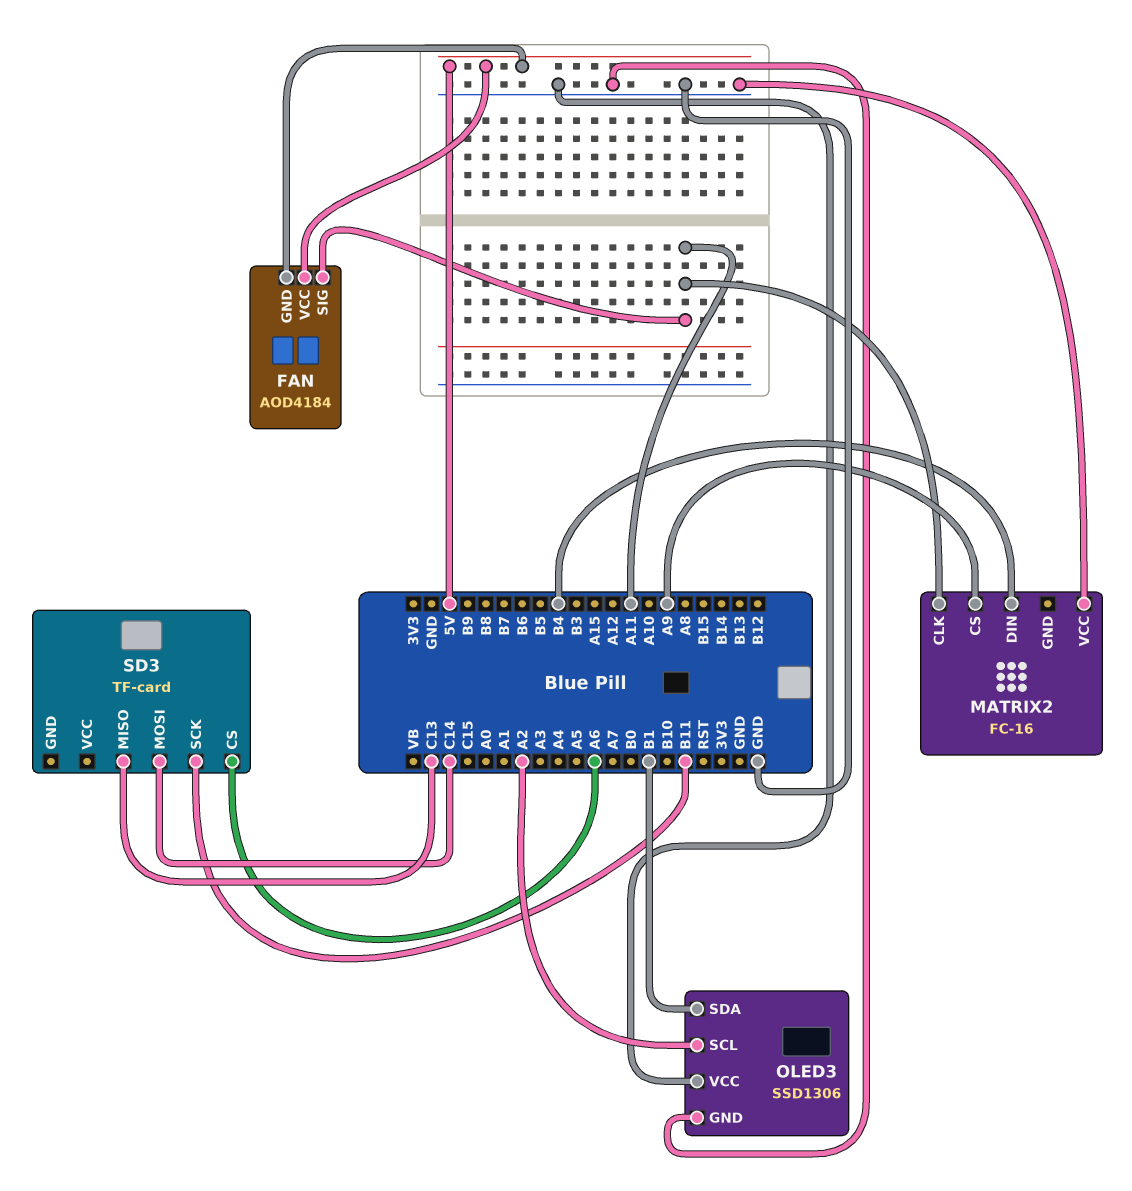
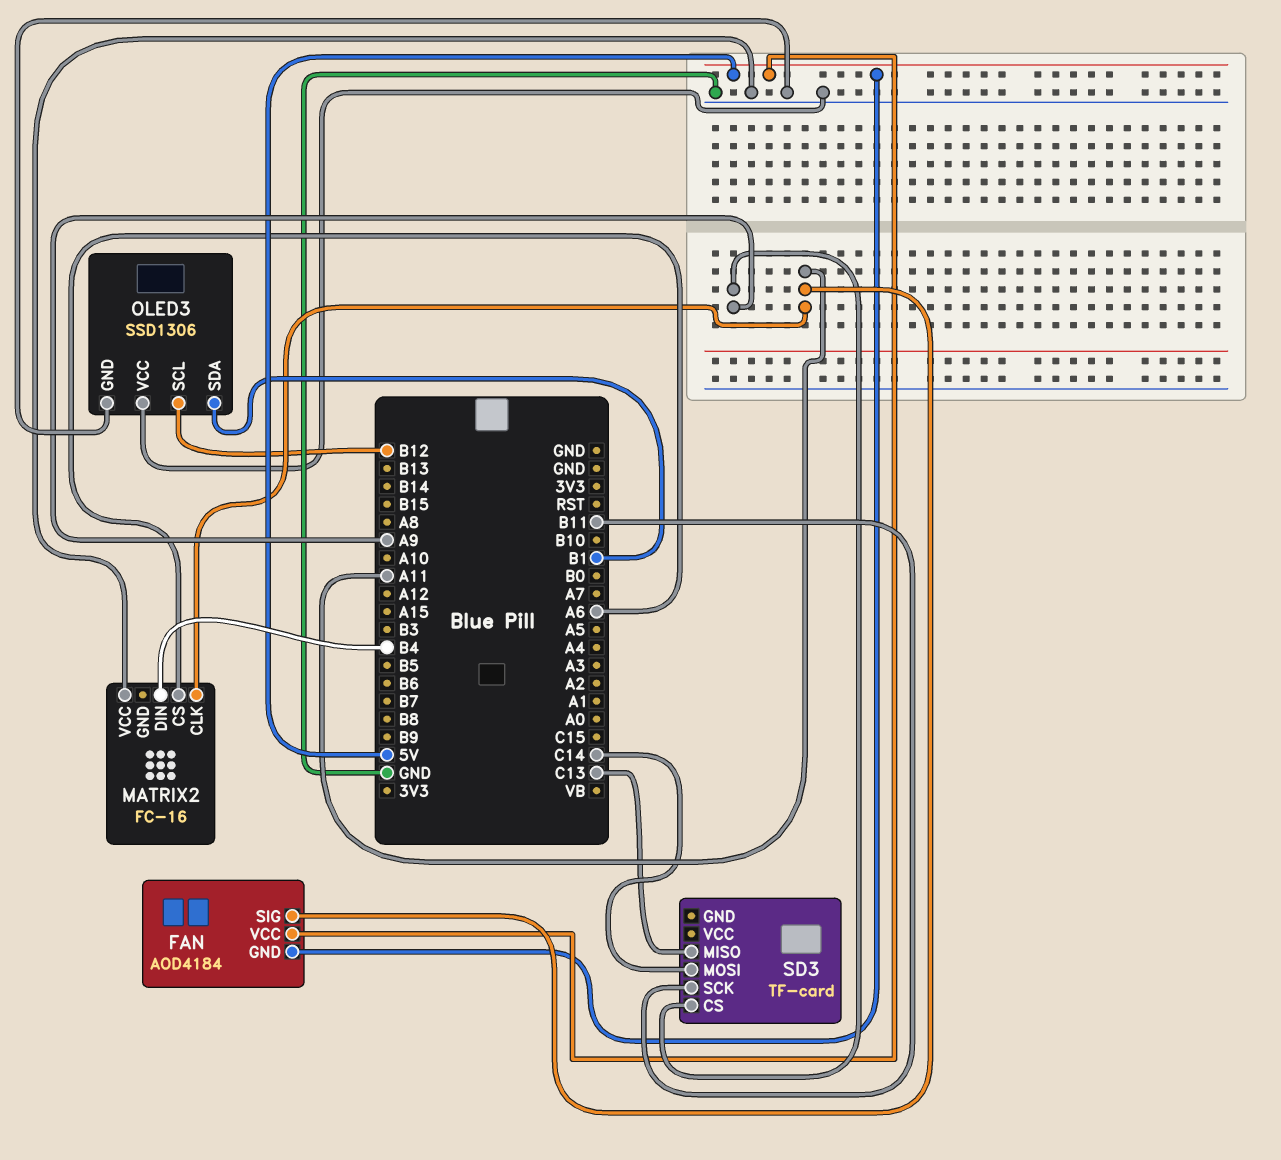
MATRIX2 pin CS: A9 -> A6
OLED3 pin SCL: A2 -> B12
SD3 pin CS: A6 -> A9

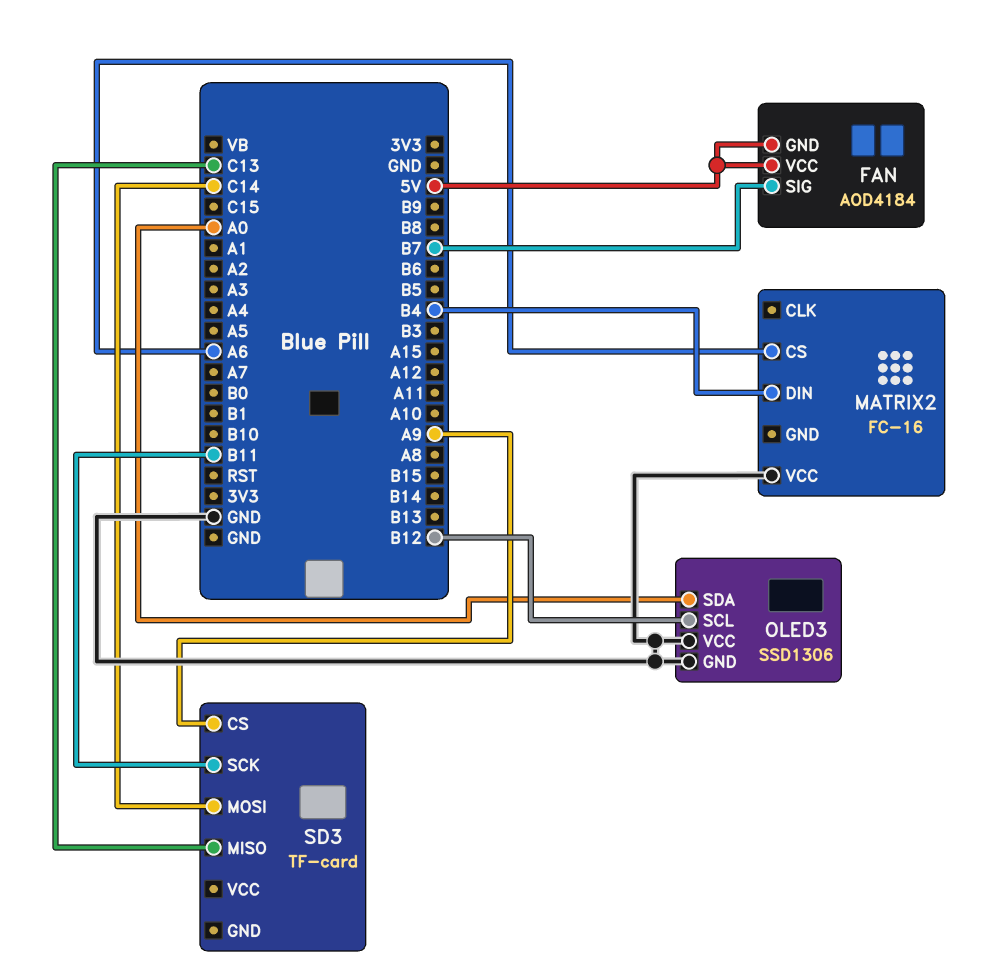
FAN pin SIG: A11 -> B7
MATRIX2 pin CLK: A11 -> none
OLED3 pin SDA: B1 -> A0

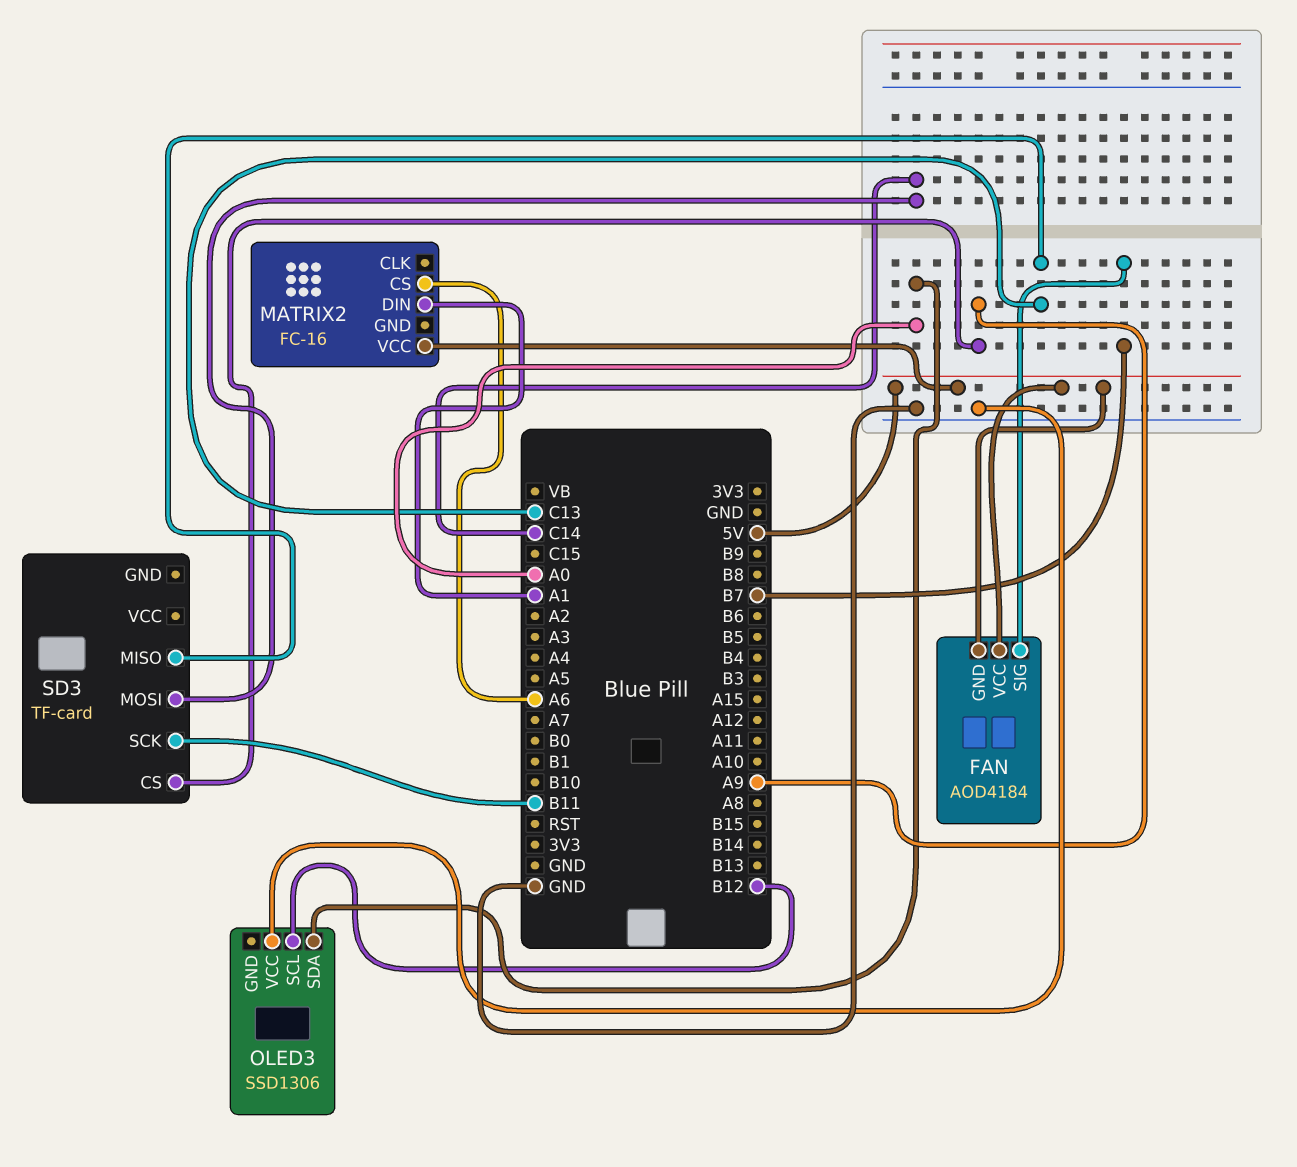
MATRIX2 pin DIN: B4 -> A1
MATRIX2 pin VCC: GND -> 5V
OLED3 pin GND: GND -> none

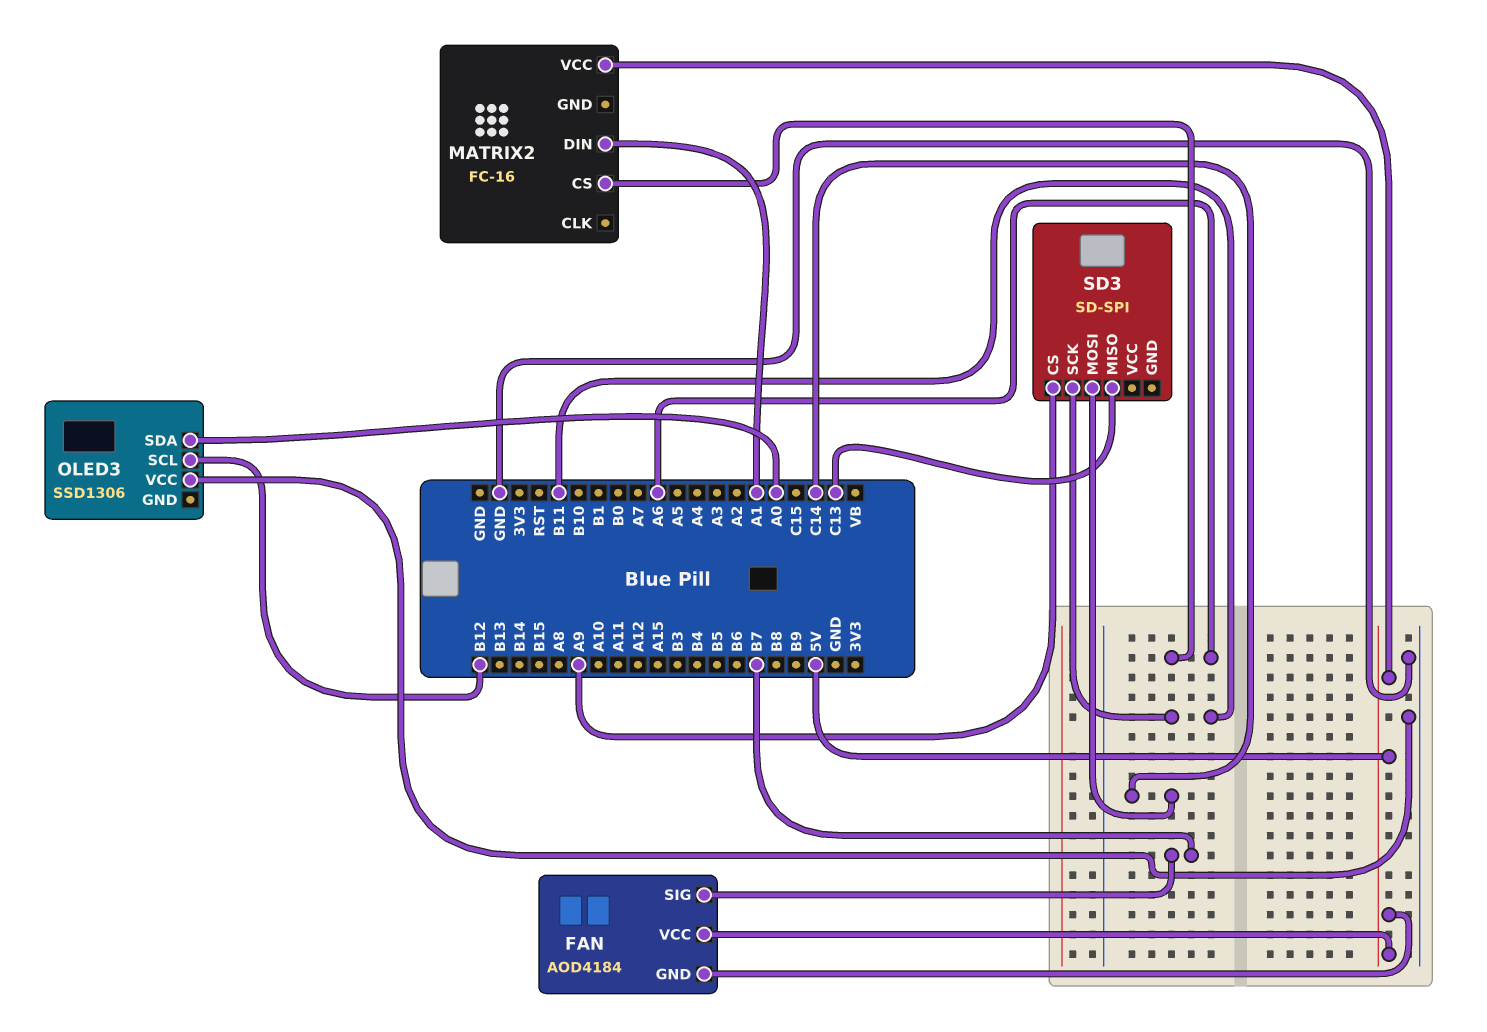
SD3: TF-card -> SD-SPI

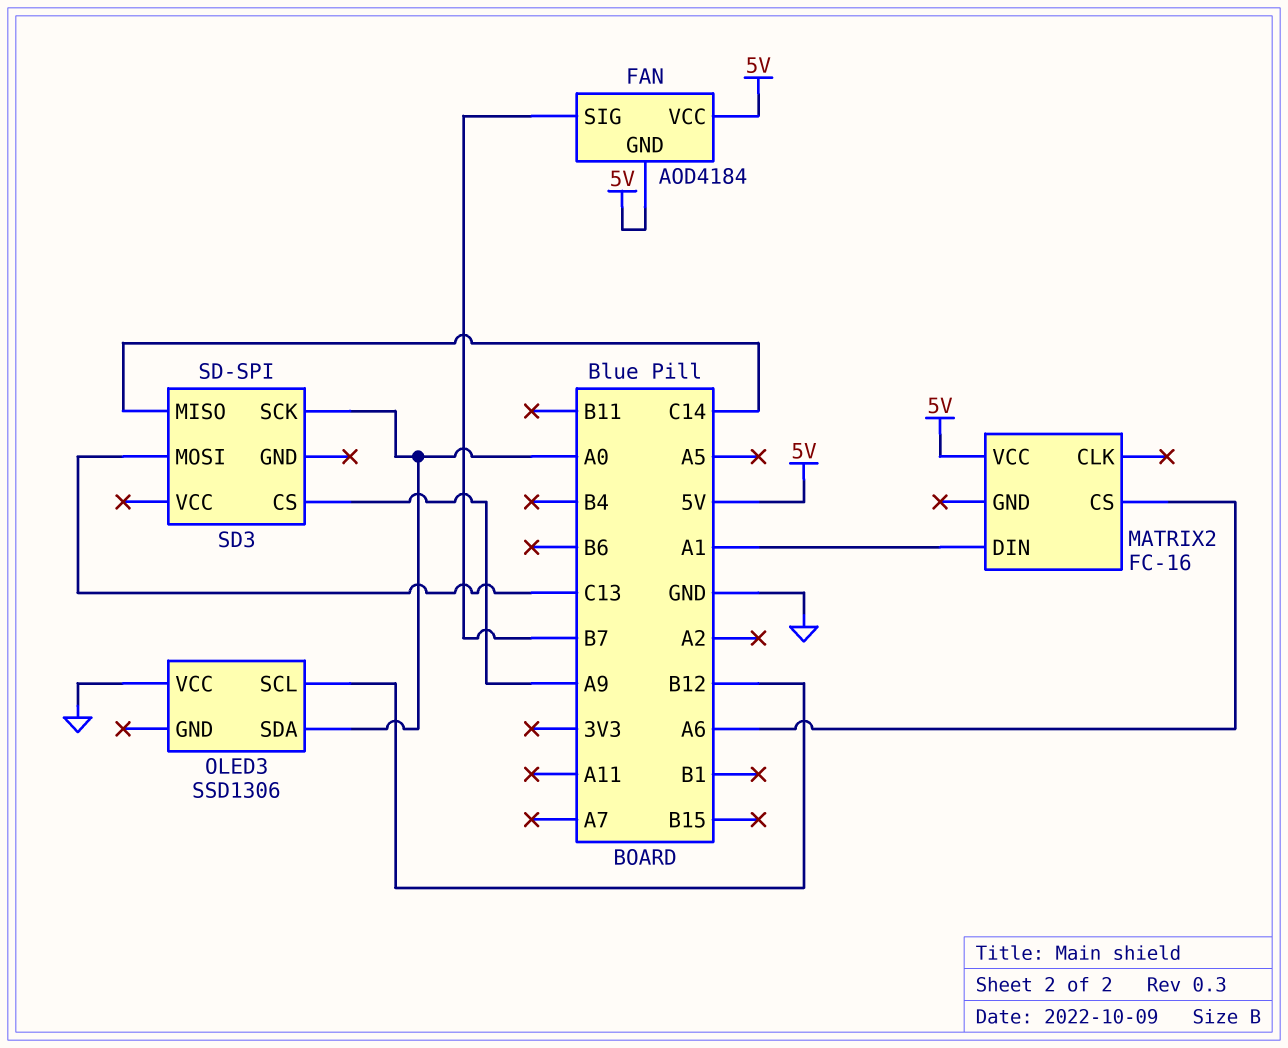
SD3 pin MISO: C13 -> C14
SD3 pin MOSI: C14 -> C13
SD3 pin SCK: B11 -> A0

